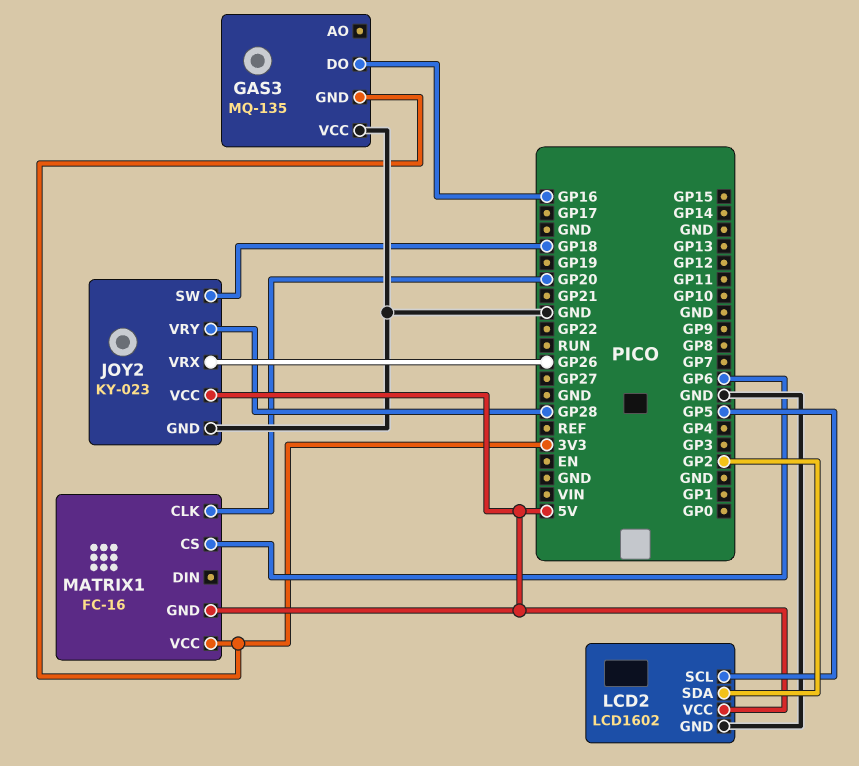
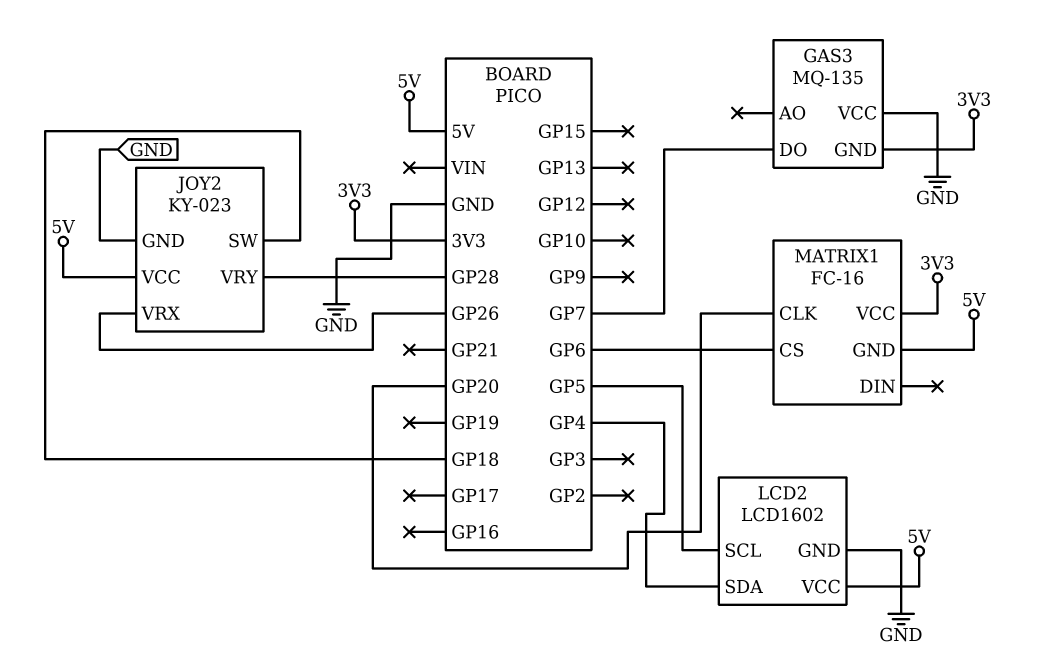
GAS3 pin DO: GP16 -> GP7
LCD2 pin SDA: GP2 -> GP4

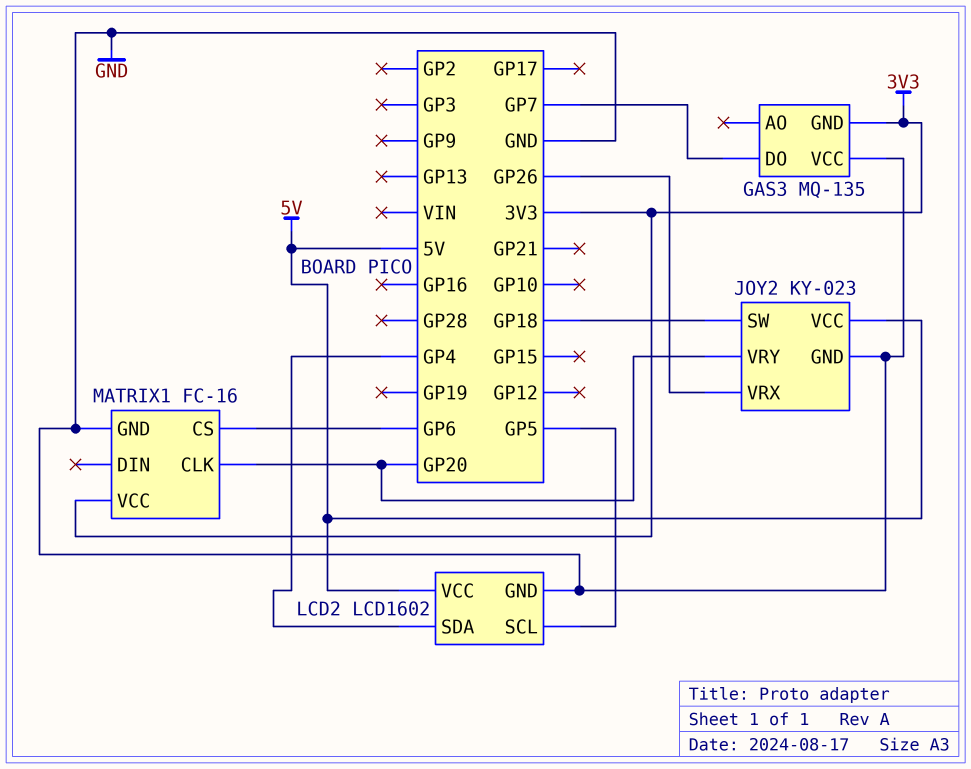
JOY2 pin VRY: GP28 -> GP20
MATRIX1 pin GND: 5V -> GND

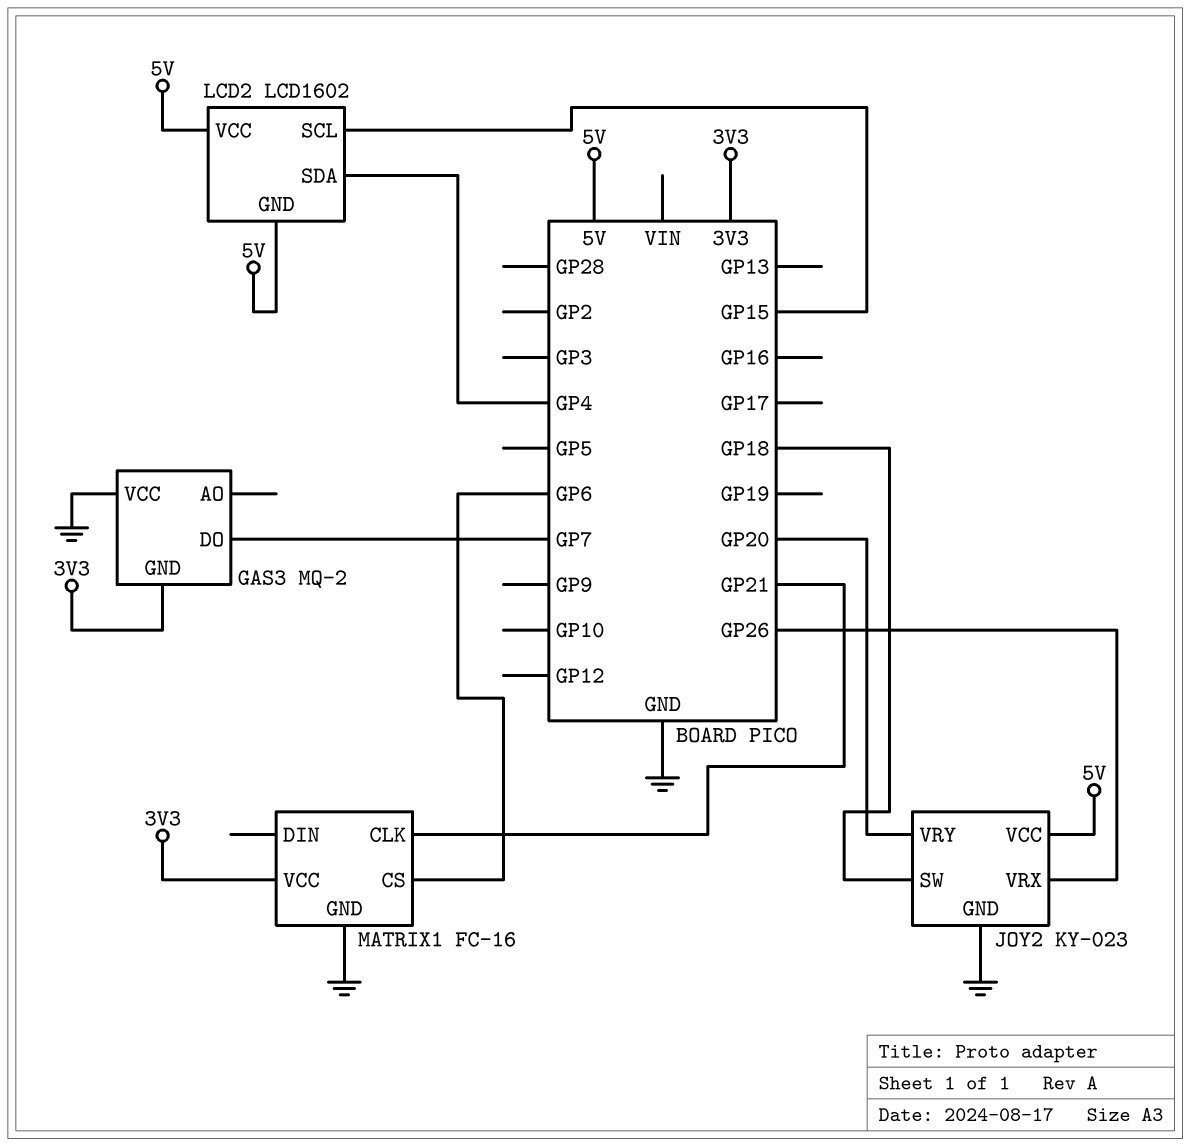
GAS3: MQ-135 -> MQ-2
LCD2 pin GND: GND -> 5V
LCD2 pin SCL: GP5 -> GP15
MATRIX1 pin CLK: GP20 -> GP21

